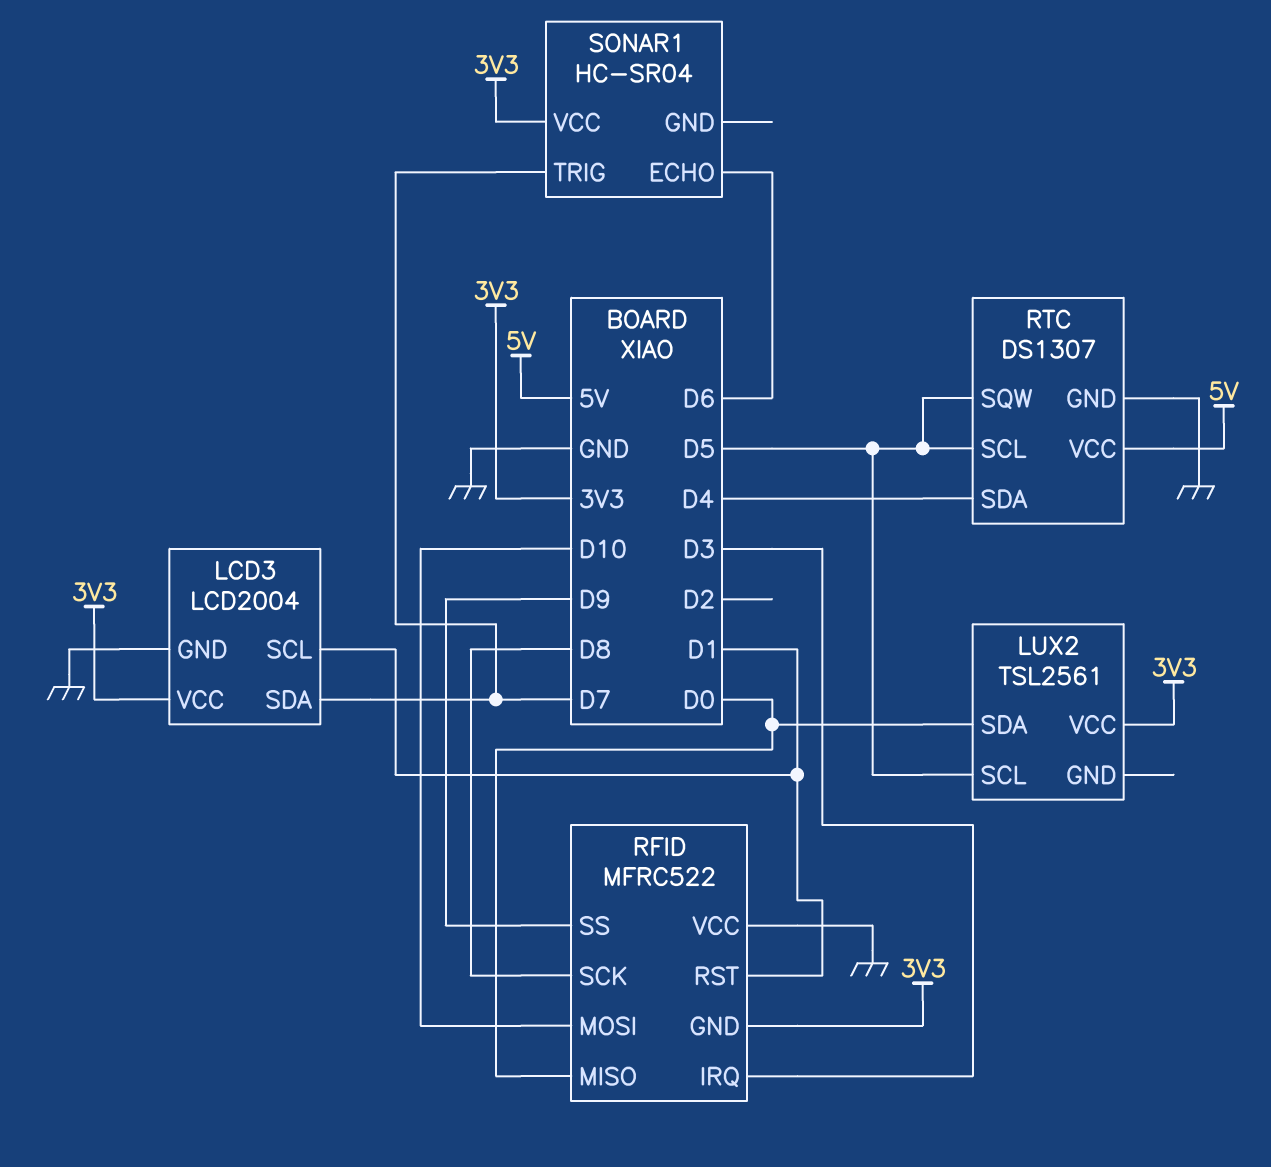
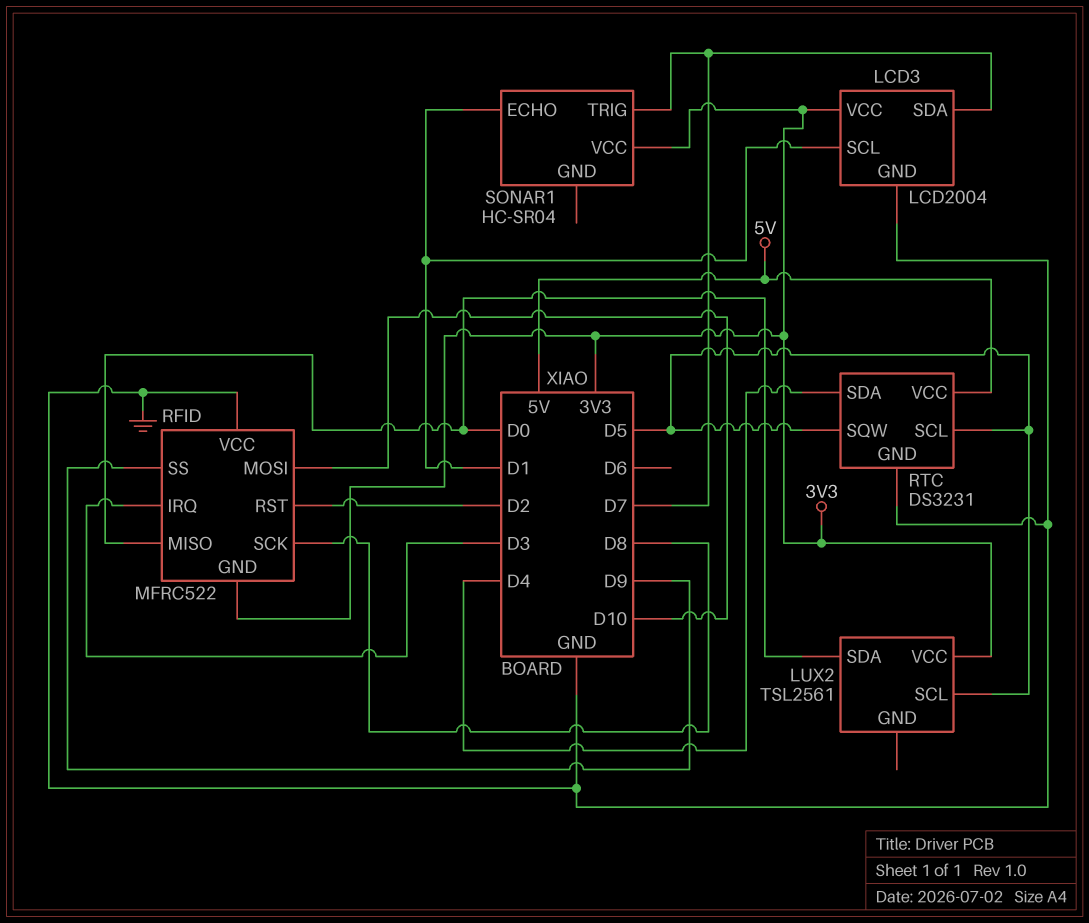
RFID pin RST: D1 -> D2
RTC: DS1307 -> DS3231
SONAR1 pin ECHO: D6 -> D1

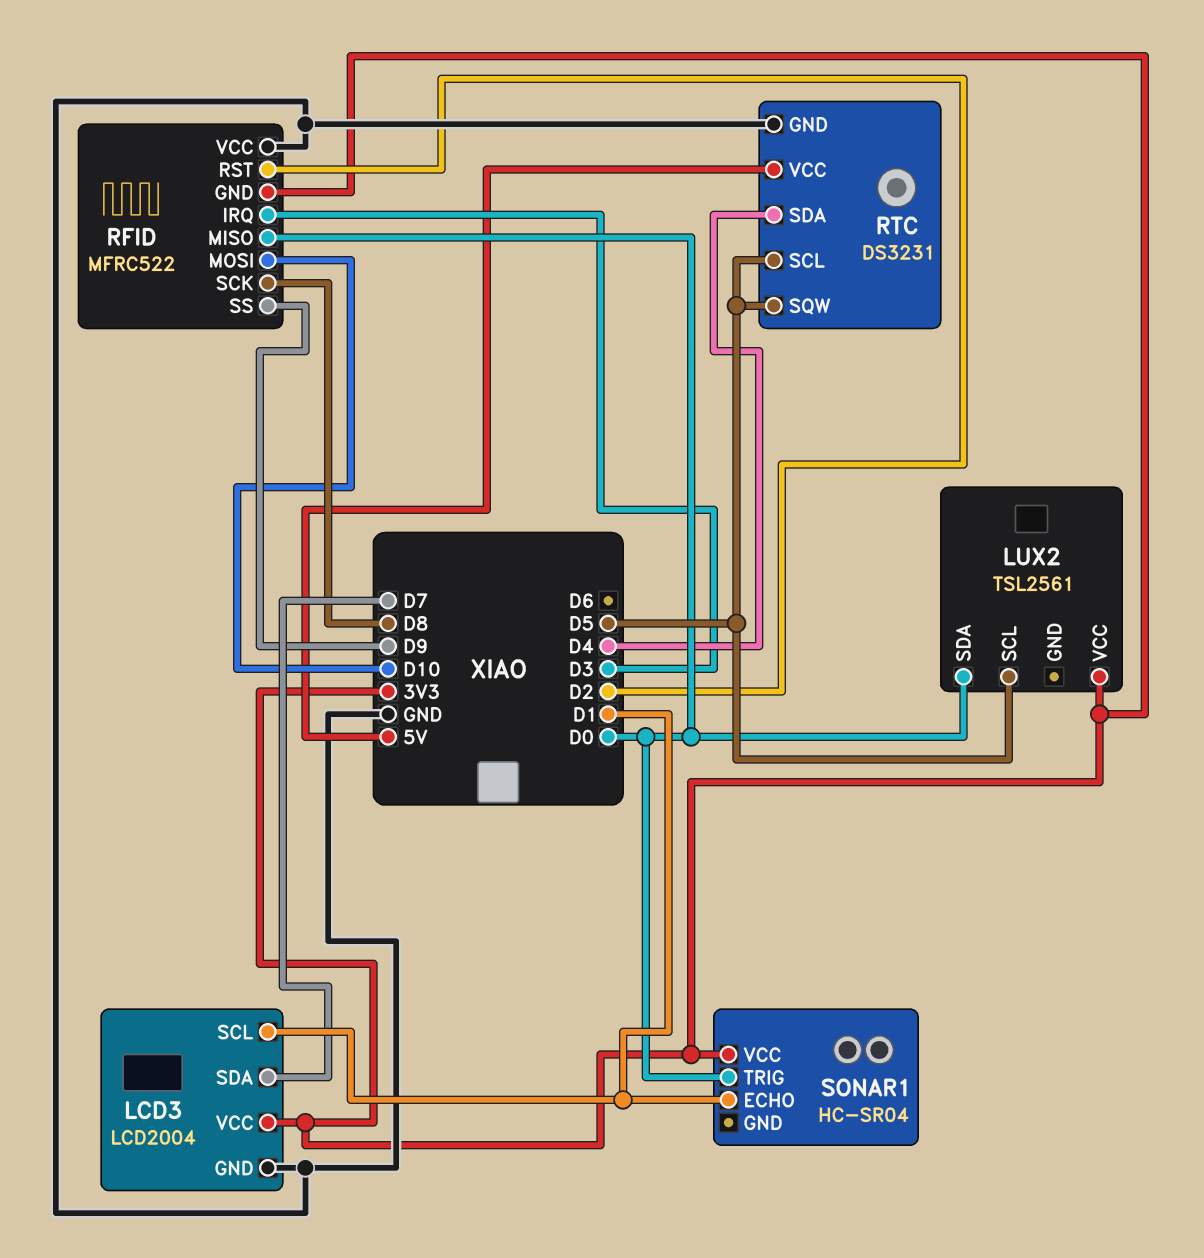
SONAR1 pin TRIG: D7 -> D0

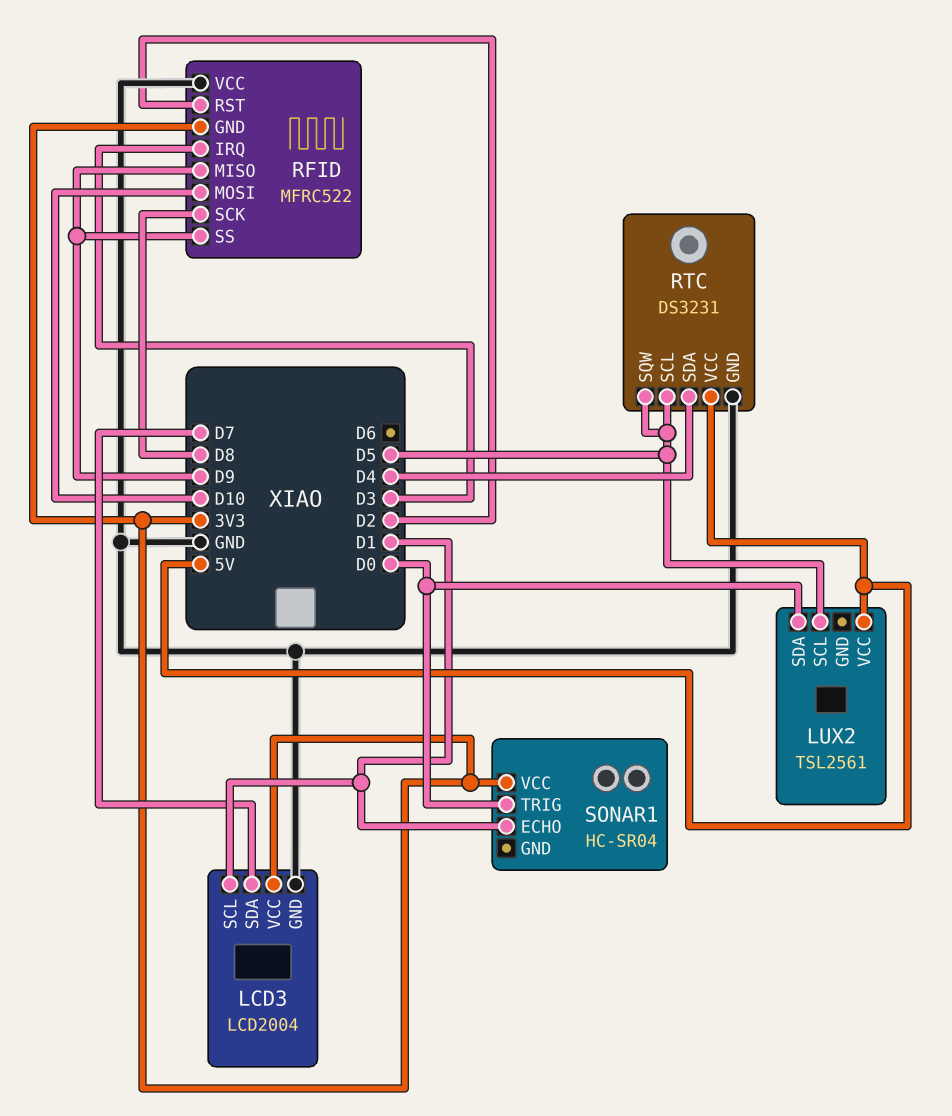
LUX2 pin VCC: 3V3 -> 5V
RFID pin MISO: D0 -> D9

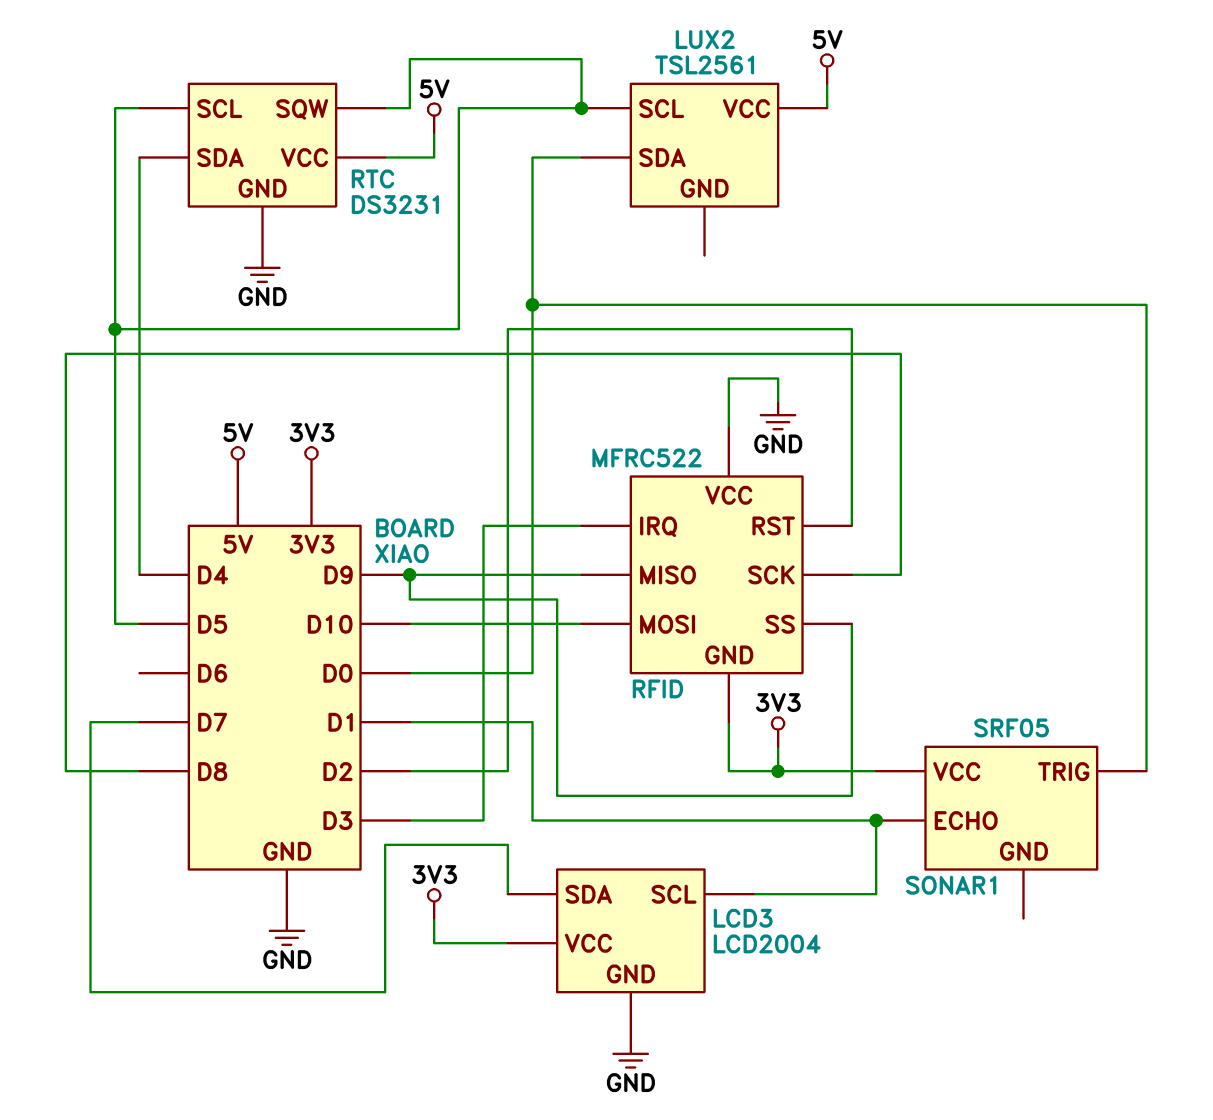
SONAR1: HC-SR04 -> SRF05

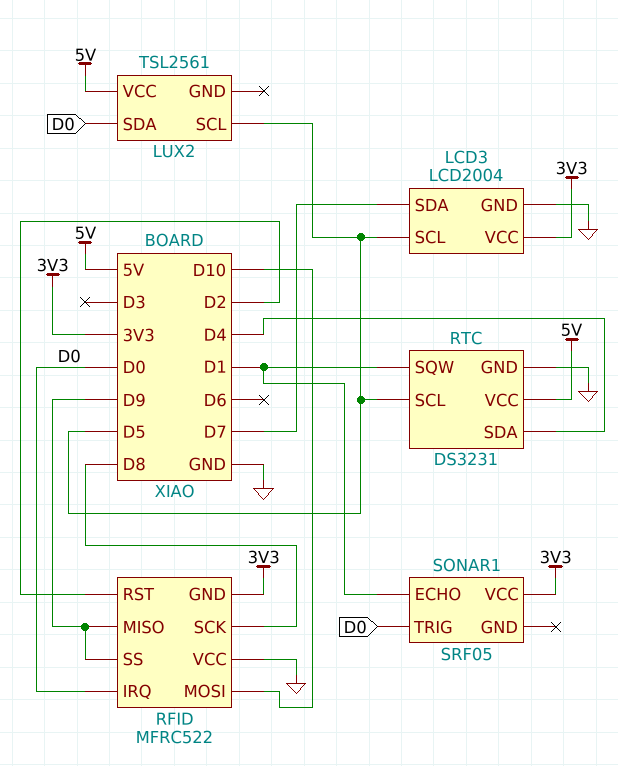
LCD3 pin SCL: D1 -> D5
RFID pin IRQ: D3 -> D0
RTC pin SQW: D5 -> D1

